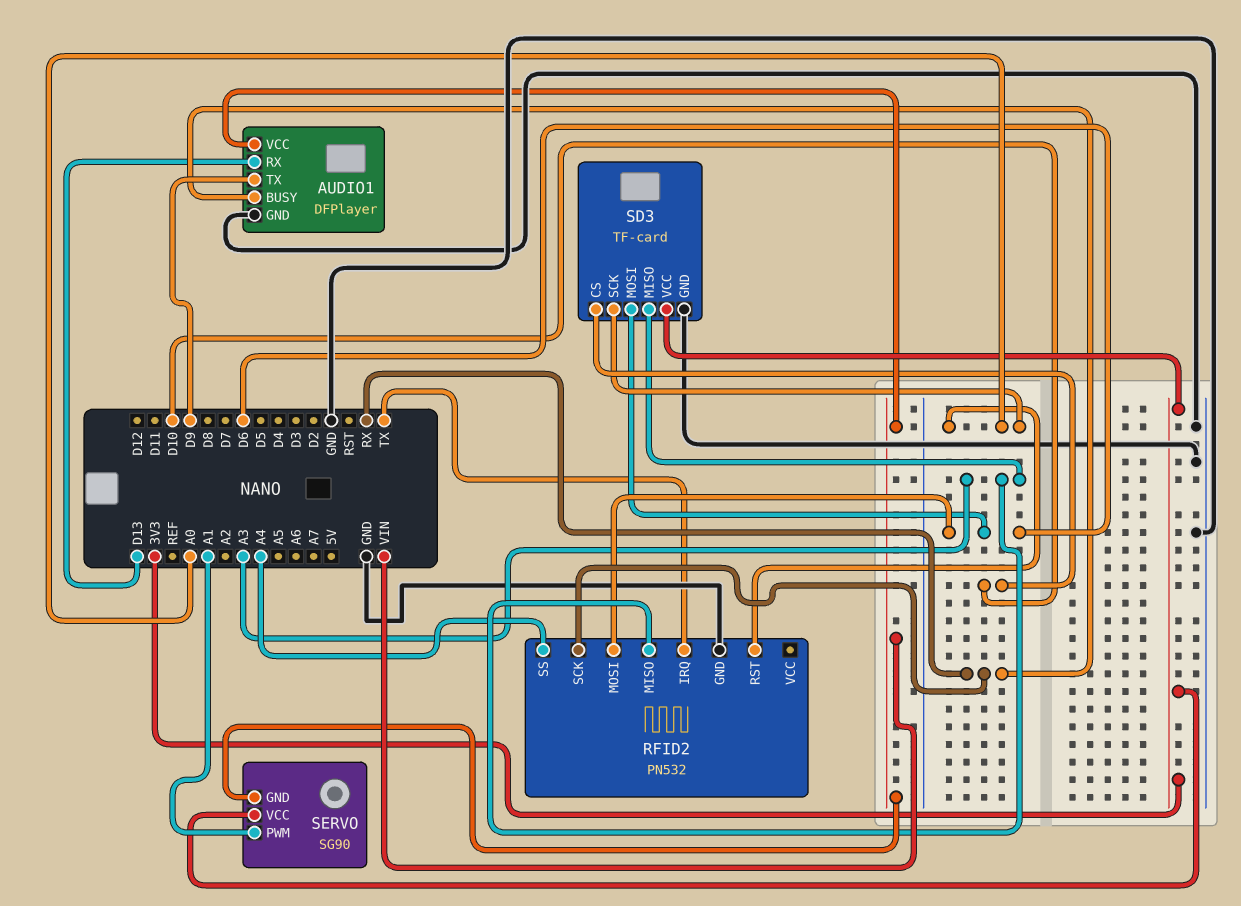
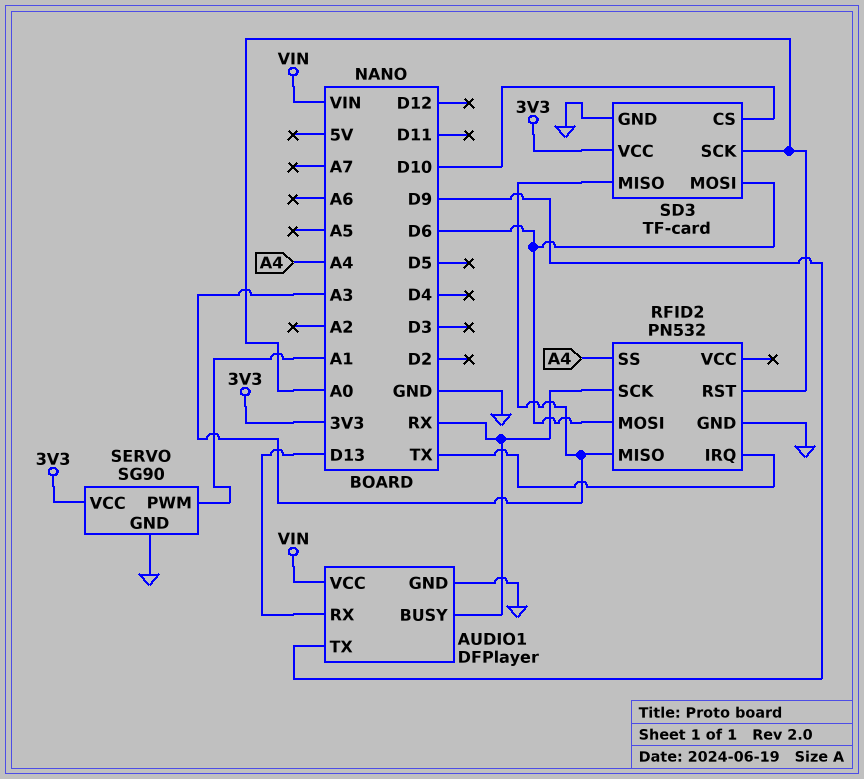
SERVO pin GND: VIN -> GND

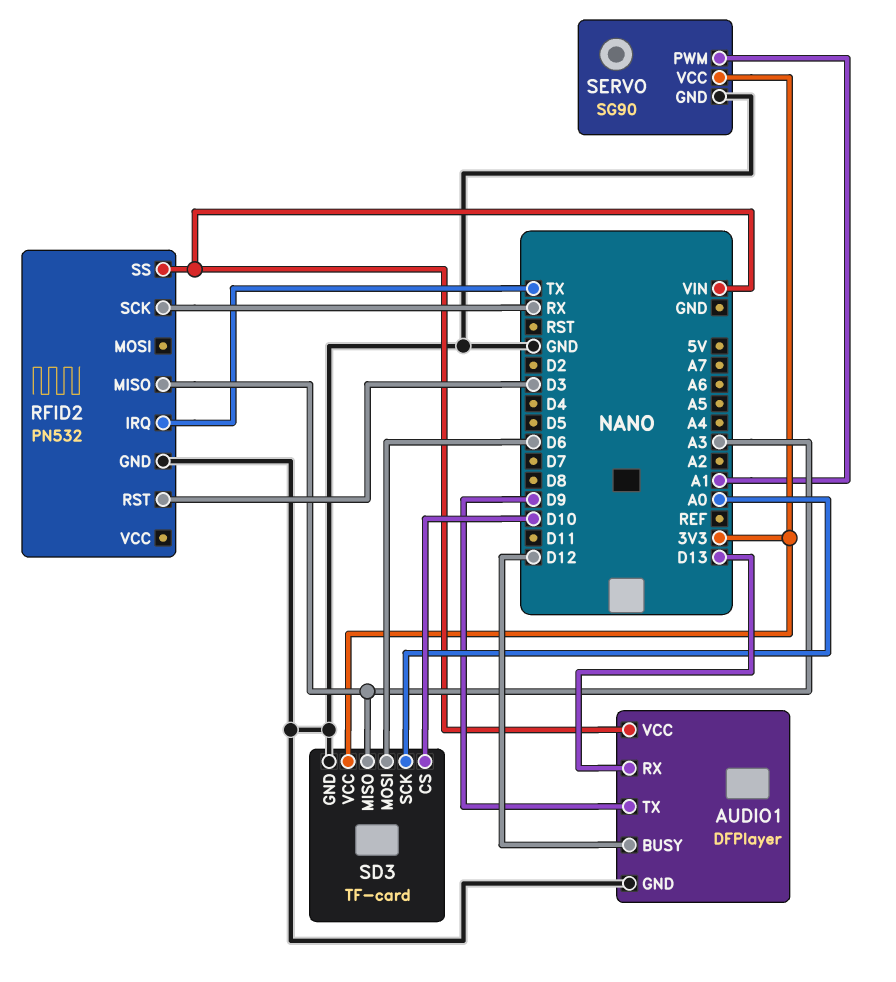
AUDIO1 pin BUSY: RX -> D12
RFID2 pin MOSI: D6 -> none
RFID2 pin RST: A0 -> D3
RFID2 pin SS: A4 -> VIN

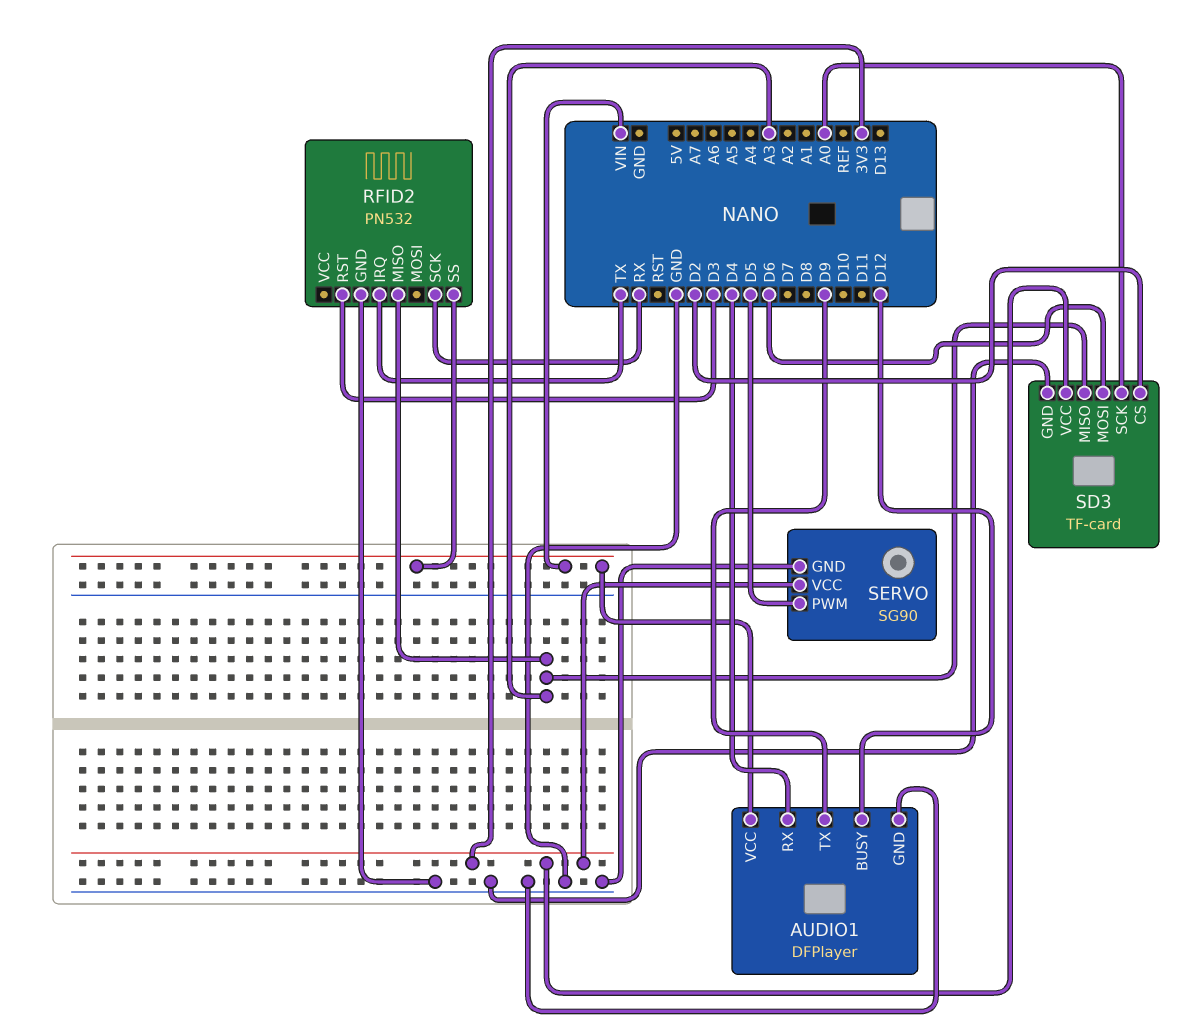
AUDIO1 pin RX: D13 -> D4
SD3 pin CS: D10 -> D2
SERVO pin PWM: A1 -> D5

